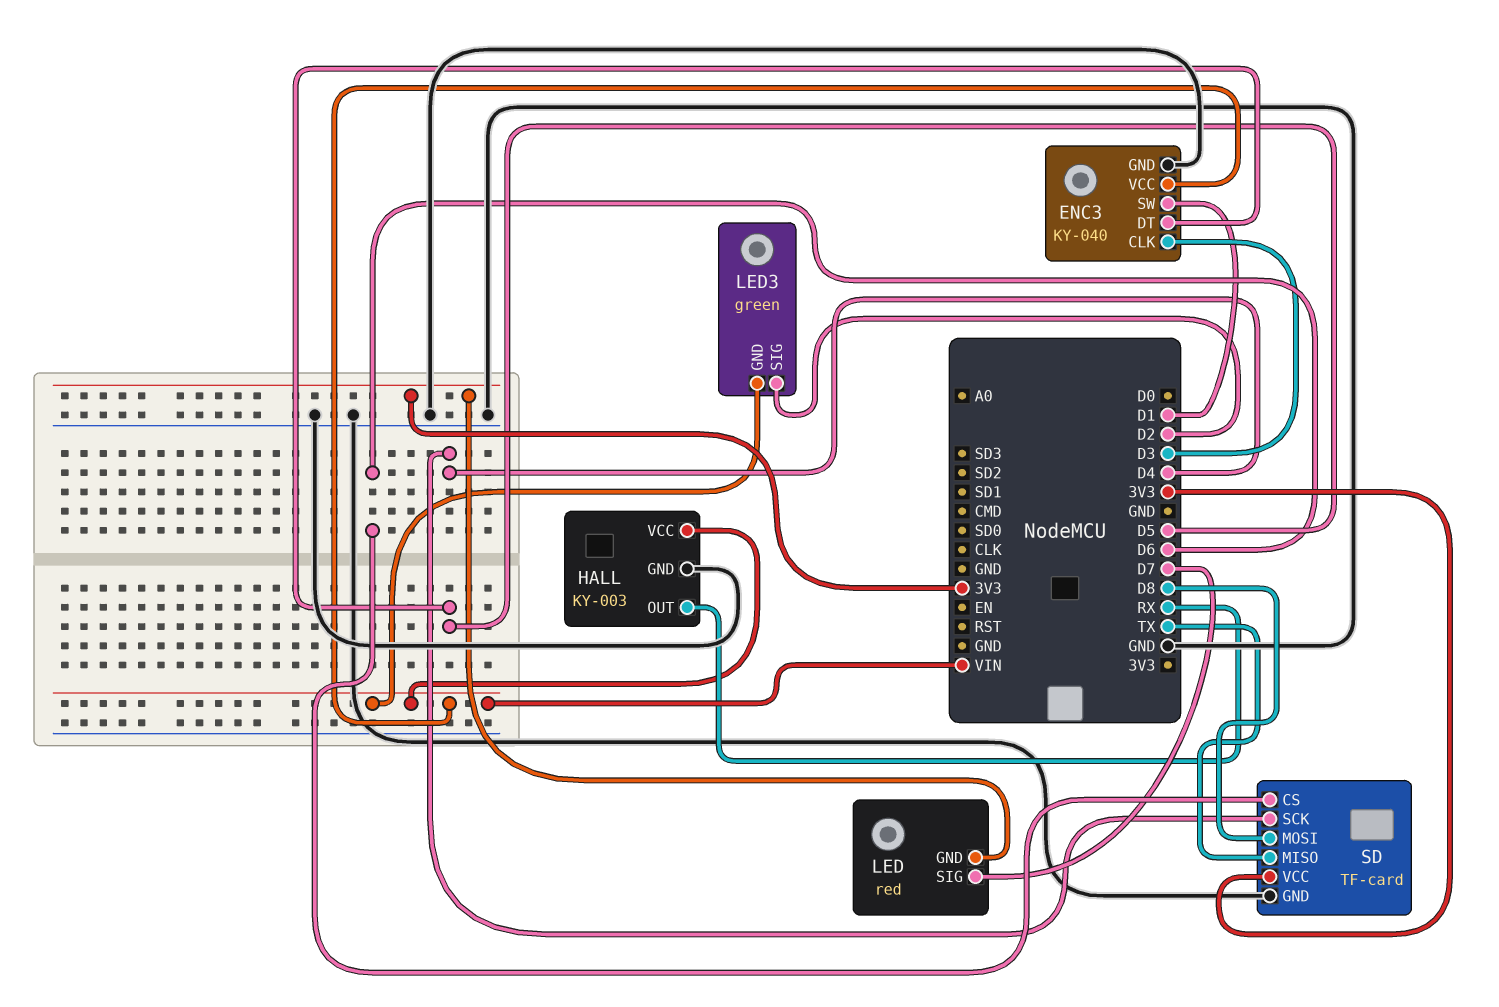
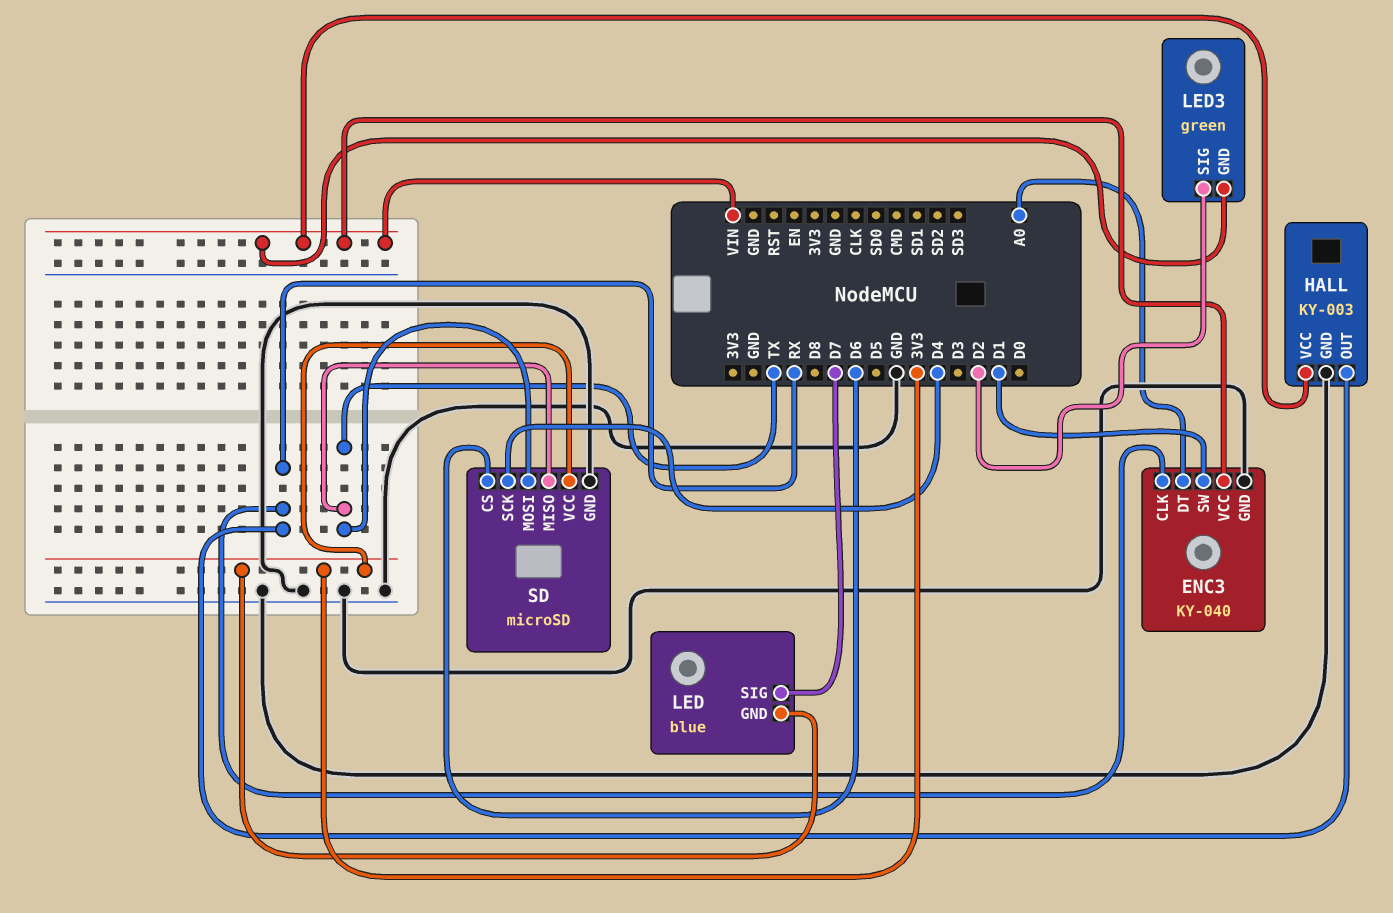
ENC3 pin CLK: D3 -> RX
ENC3 pin DT: D5 -> A0
LED: red -> blue
SD: TF-card -> microSD
SD pin MOSI: D8 -> TX

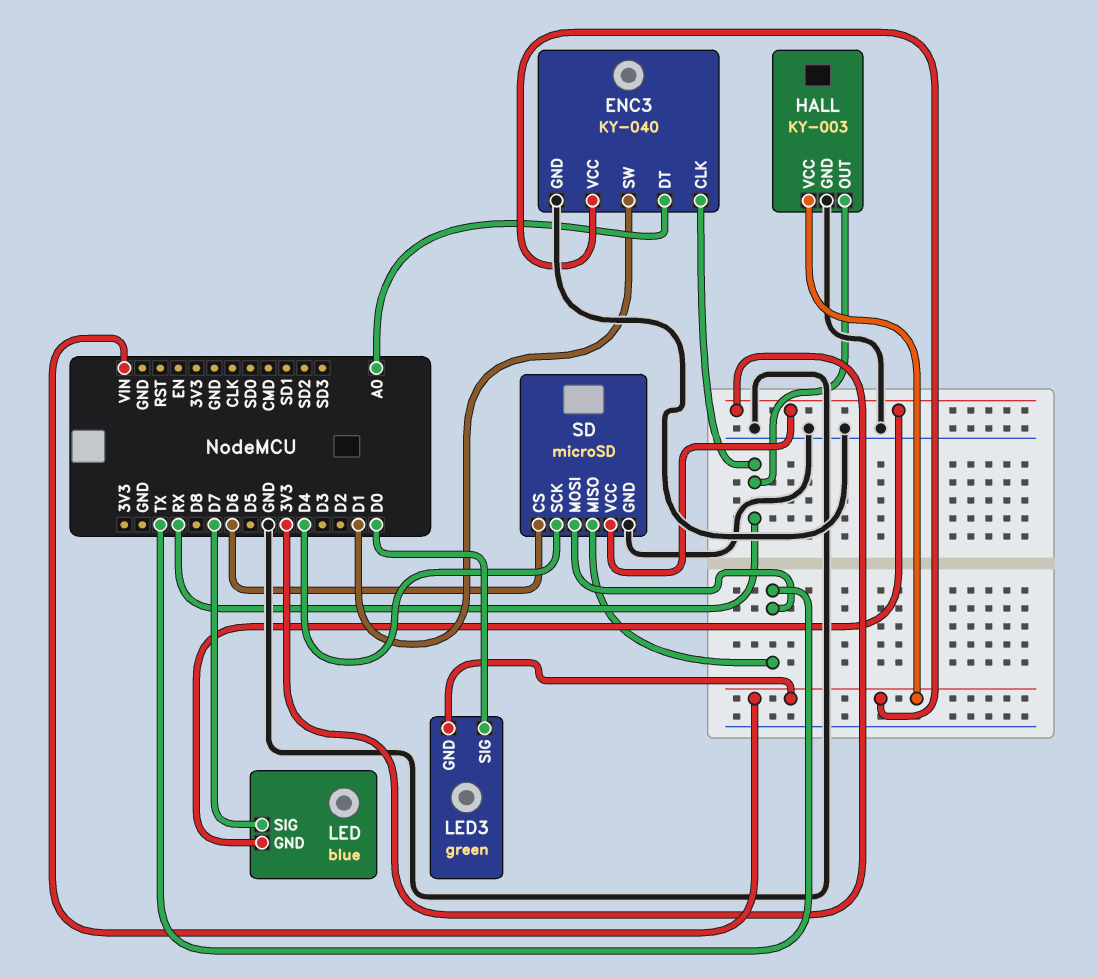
LED3 pin SIG: D2 -> D0

